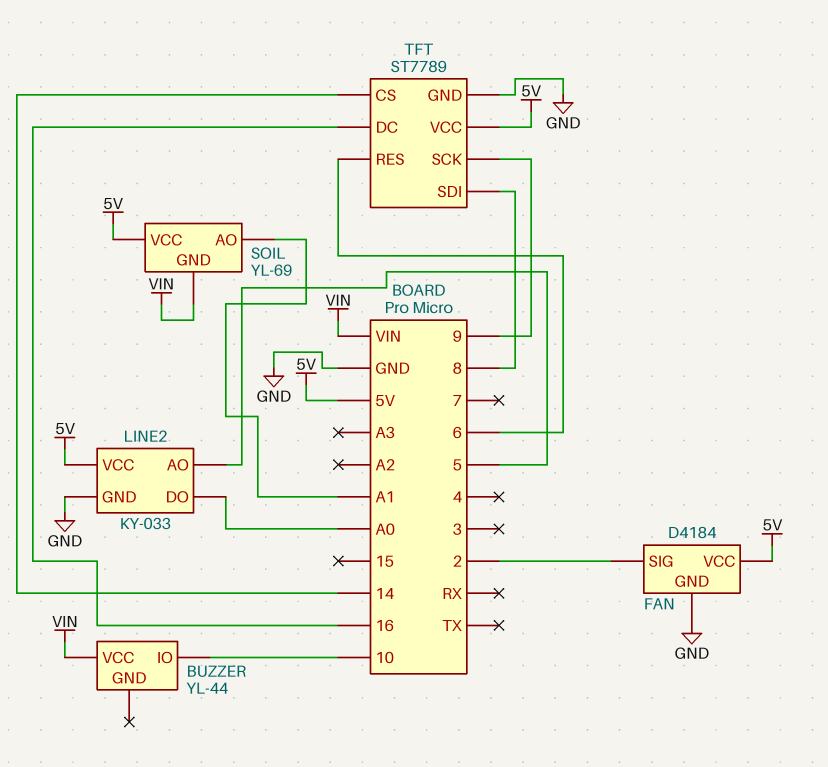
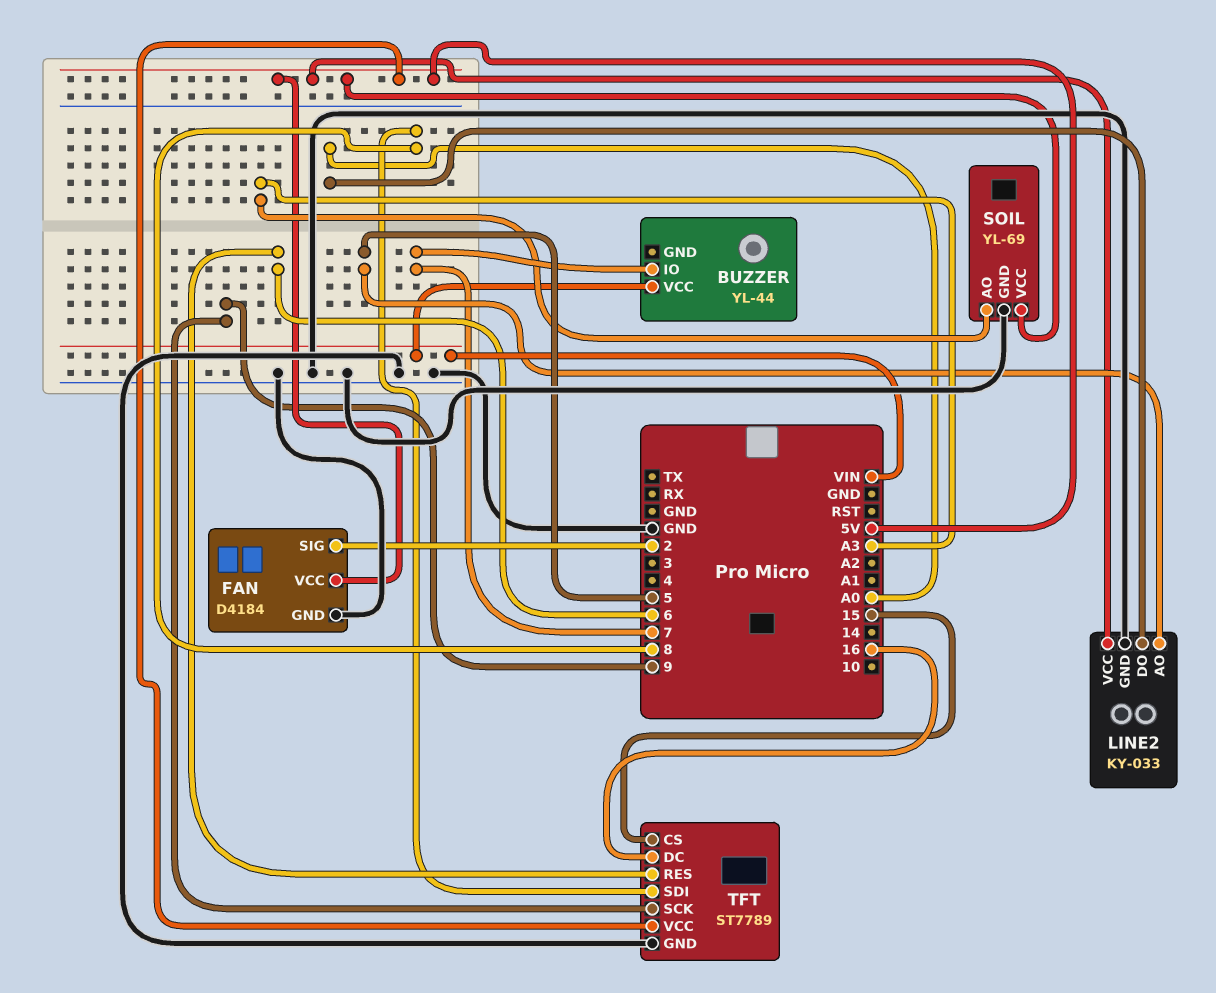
BUZZER pin IO: 10 -> 7
SOIL pin AO: A1 -> A3
SOIL pin GND: VIN -> GND
TFT pin CS: 14 -> 15

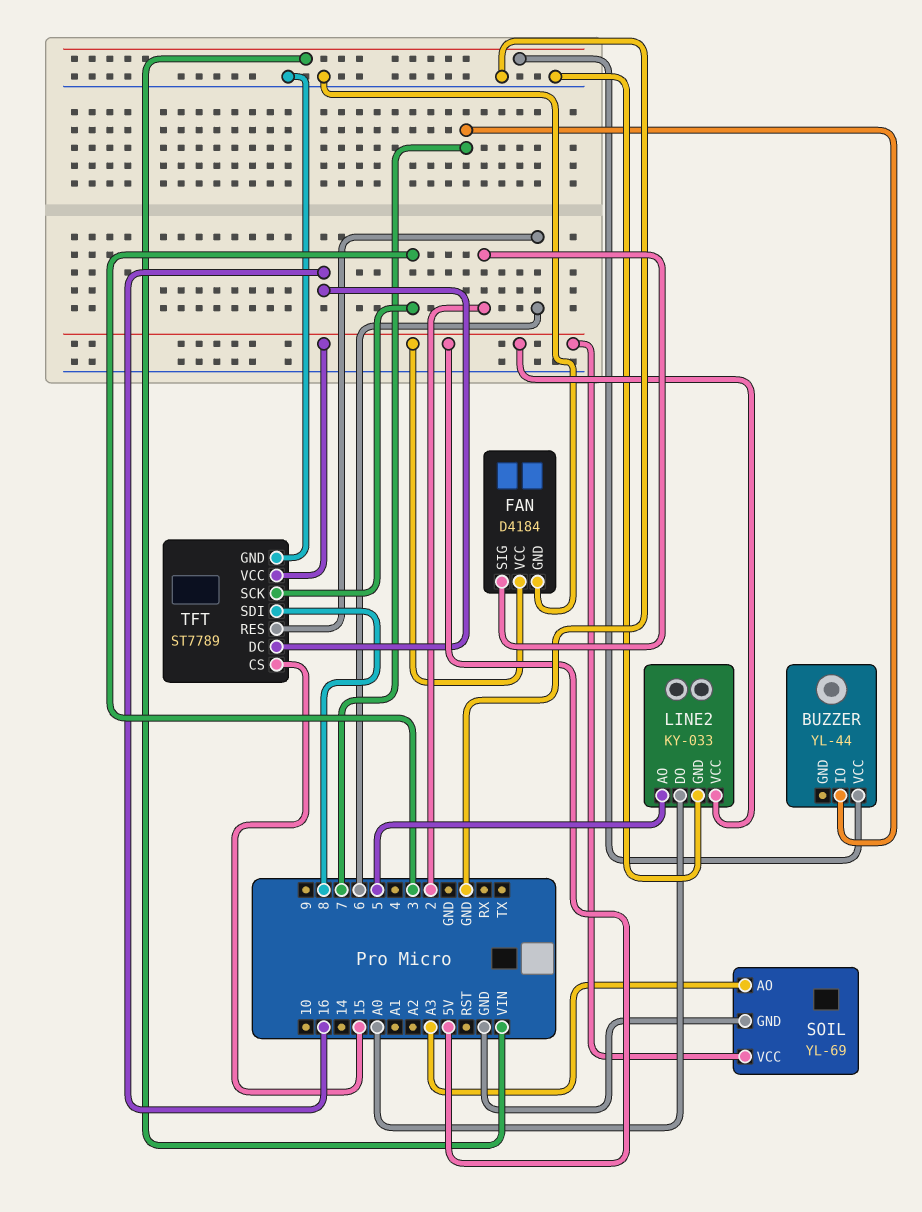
TFT pin SCK: 9 -> 3

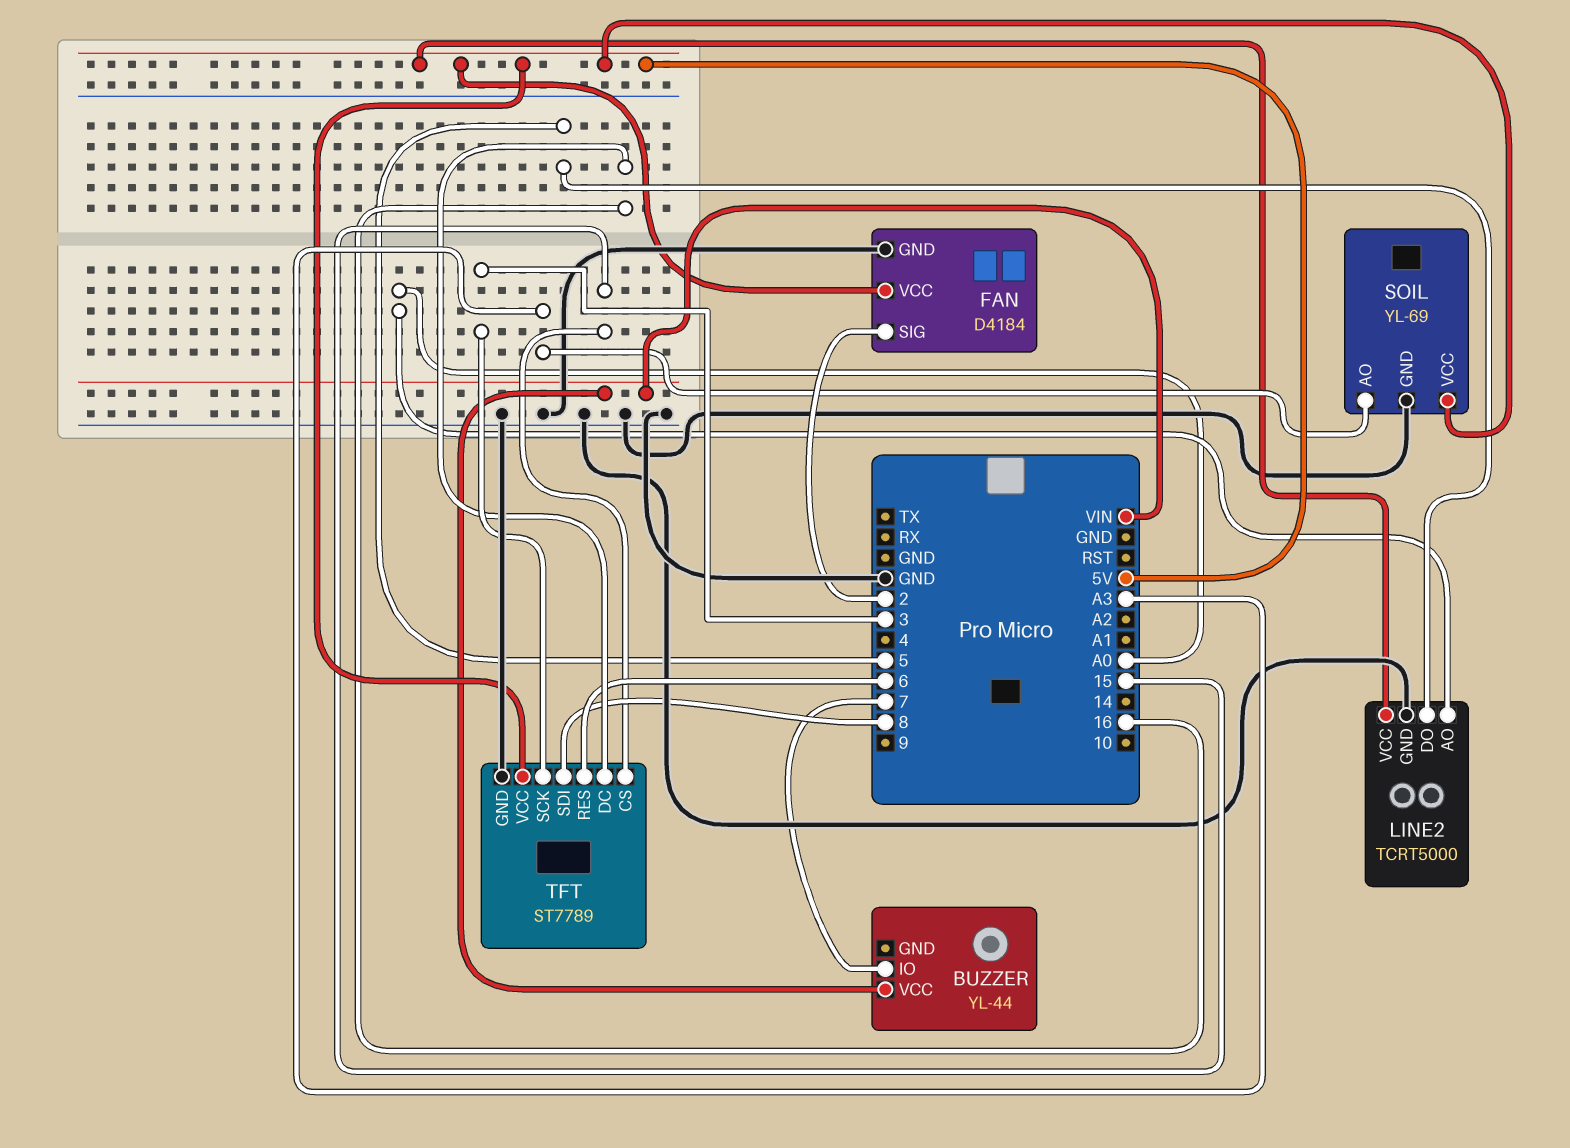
LINE2: KY-033 -> TCRT5000
LINE2 pin AO: 5 -> A0
LINE2 pin DO: A0 -> 5

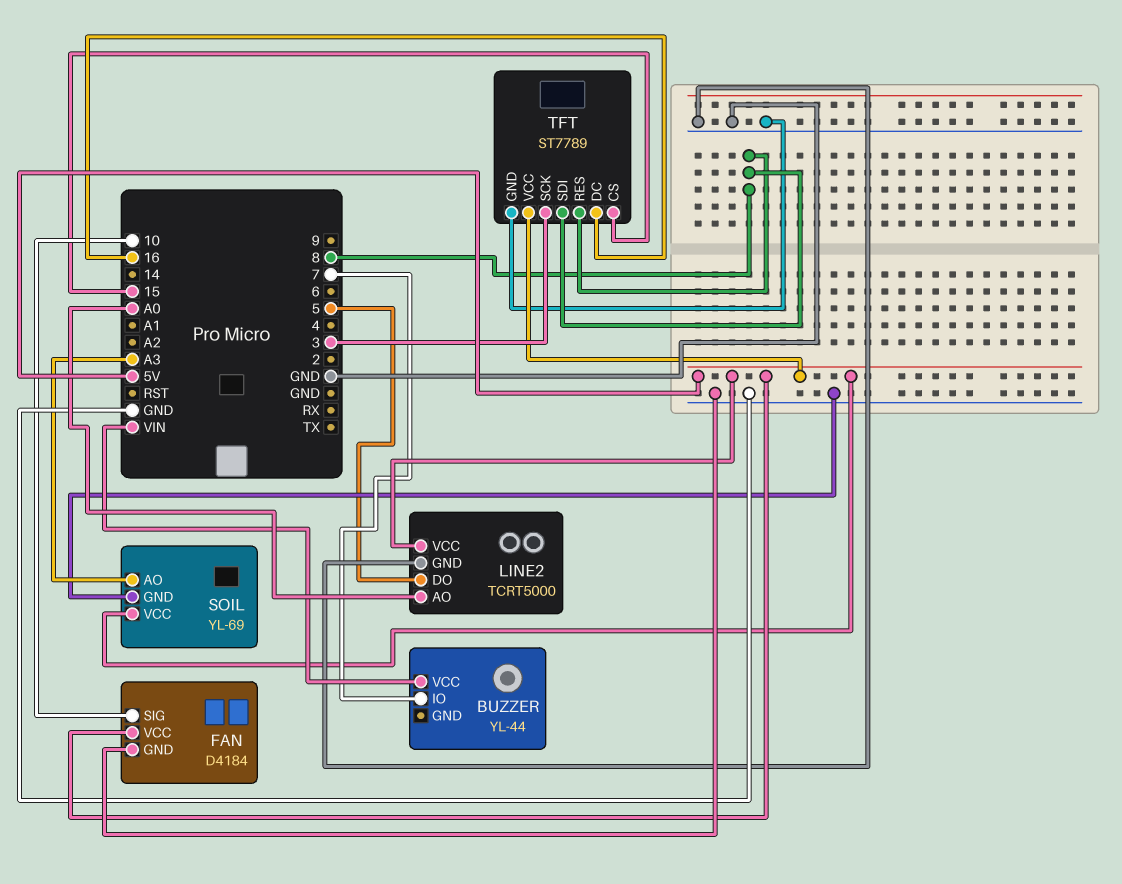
FAN pin SIG: 2 -> 10
TFT pin RES: 6 -> 8

